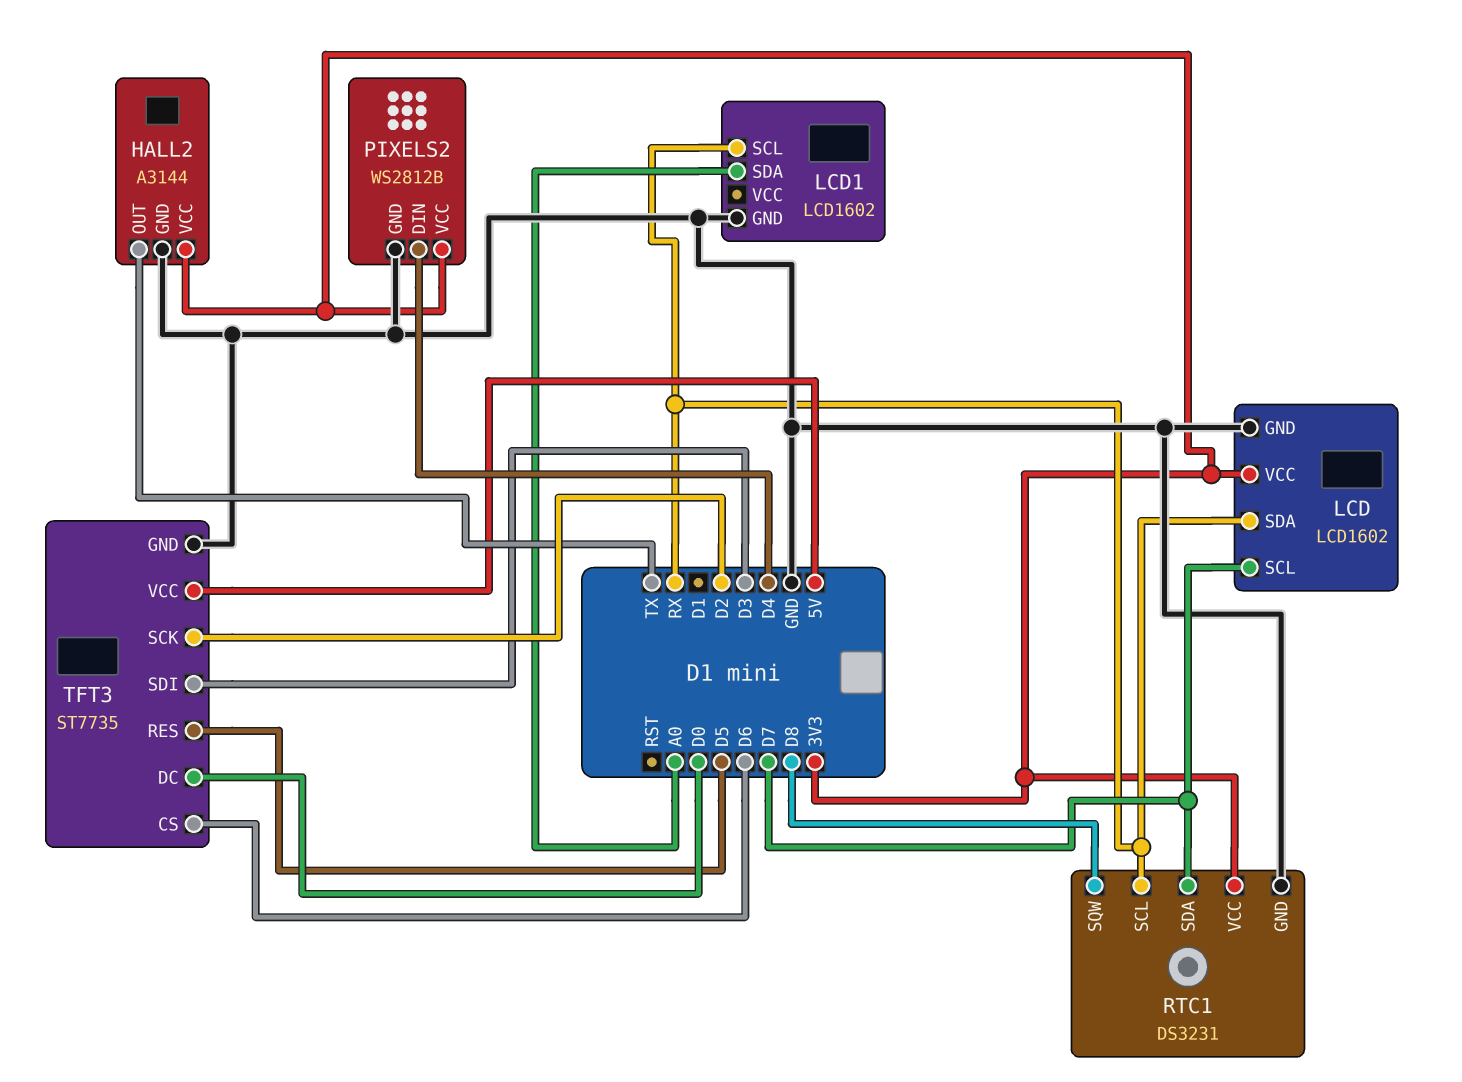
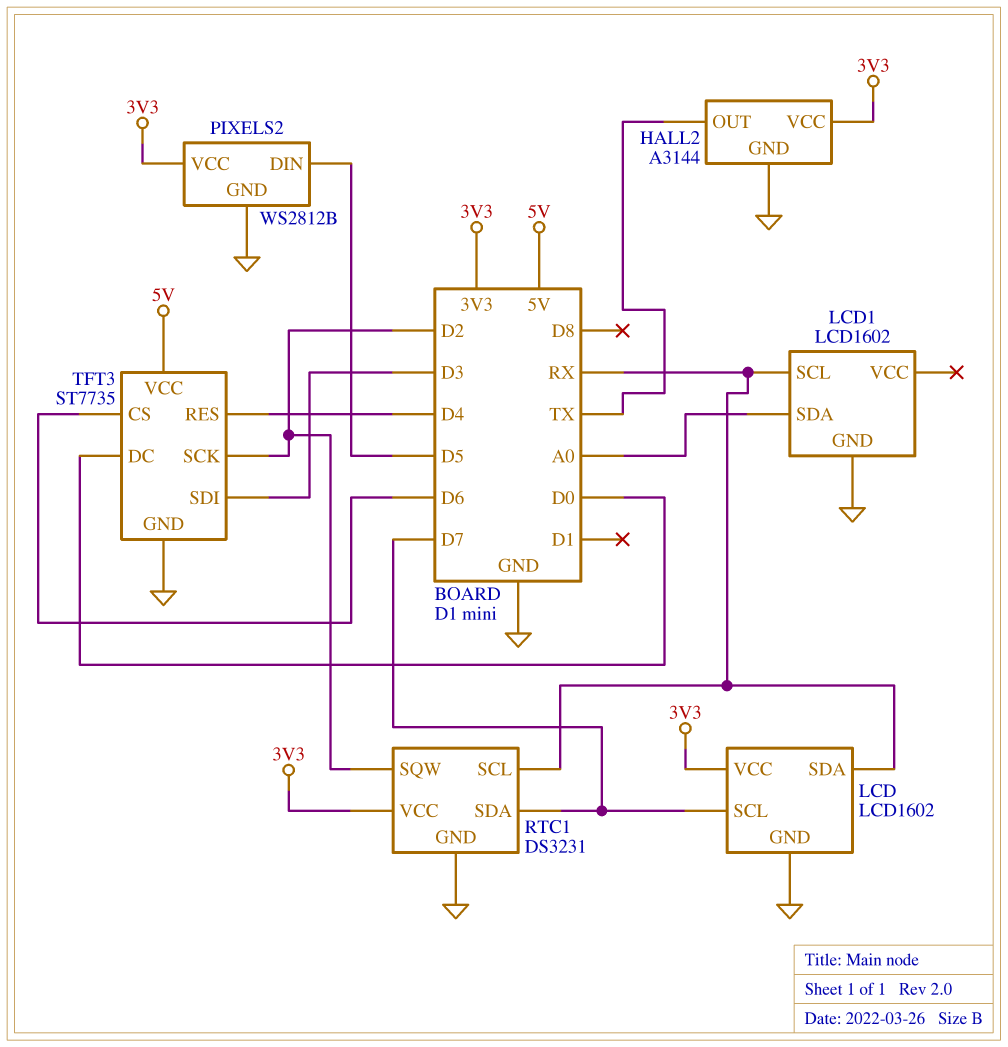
PIXELS2 pin DIN: D4 -> D5
RTC1 pin SQW: D8 -> D2
TFT3 pin RES: D5 -> D4

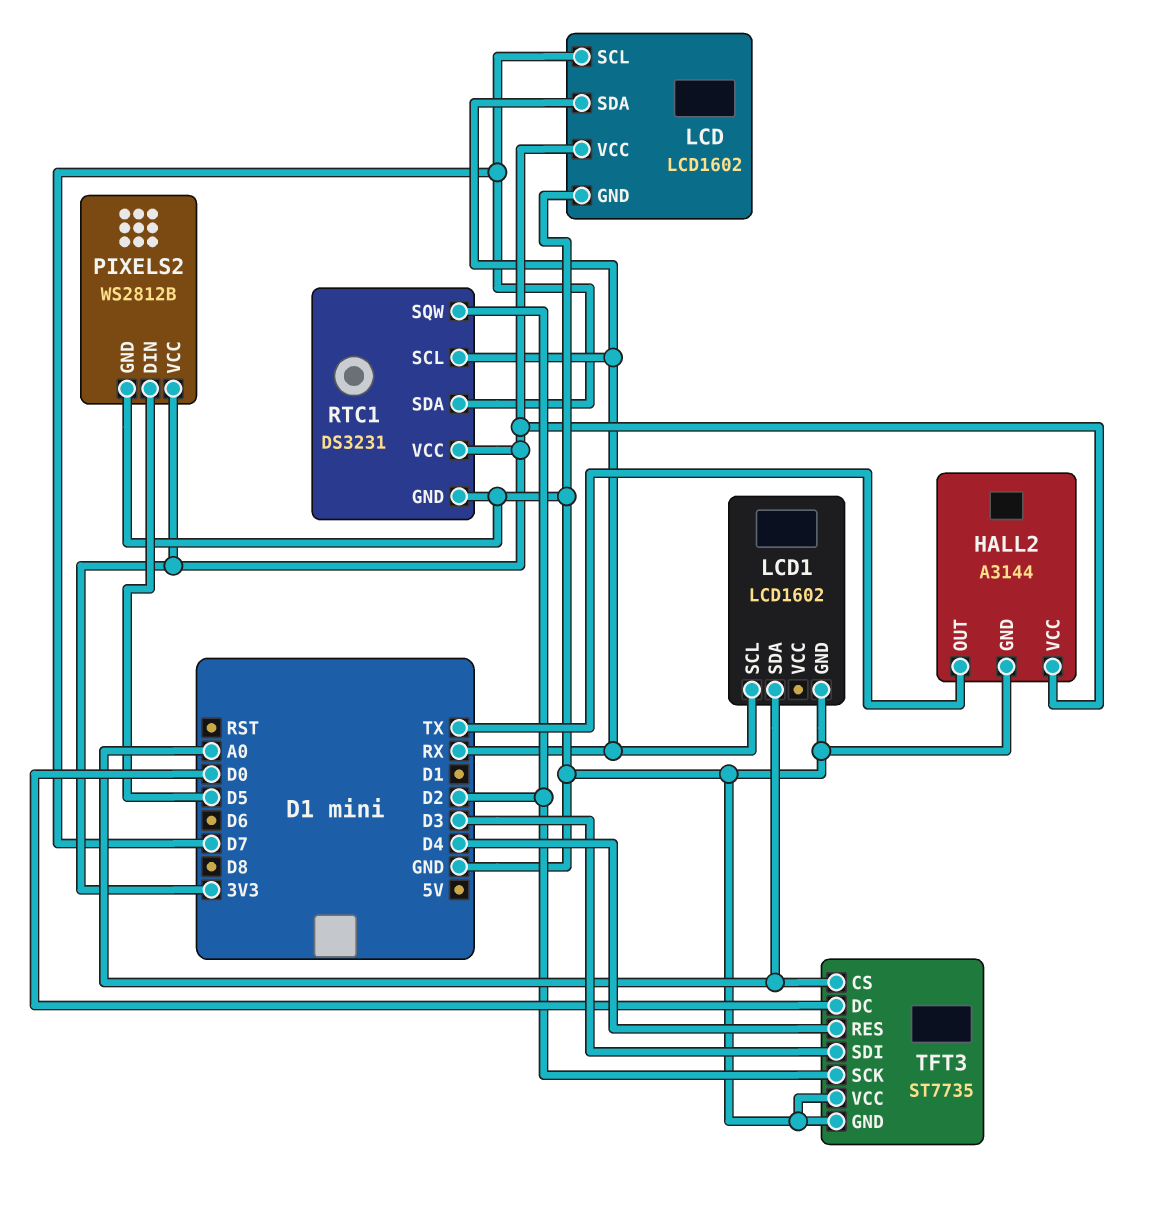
TFT3 pin CS: D6 -> A0
TFT3 pin VCC: 5V -> GND

